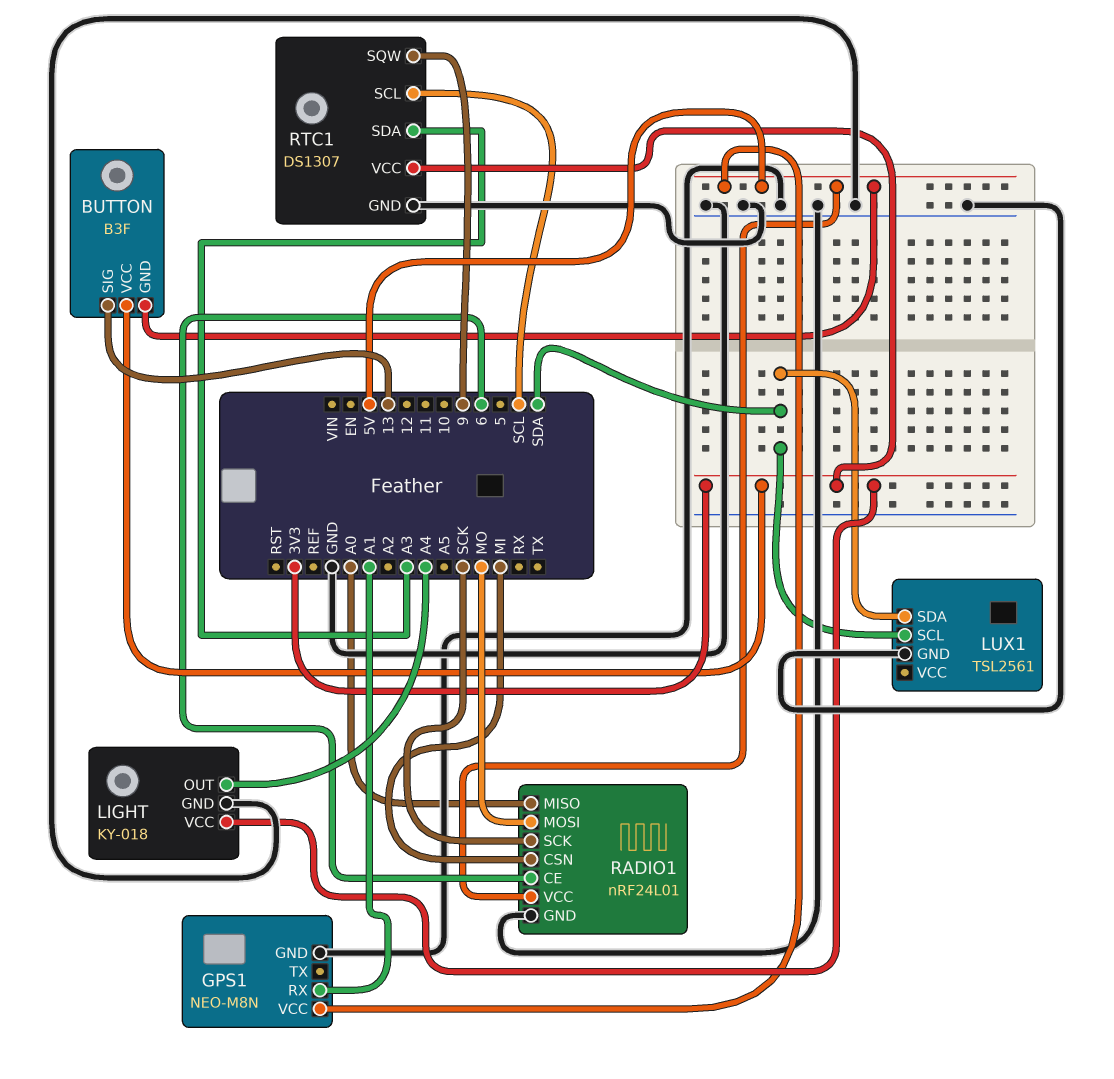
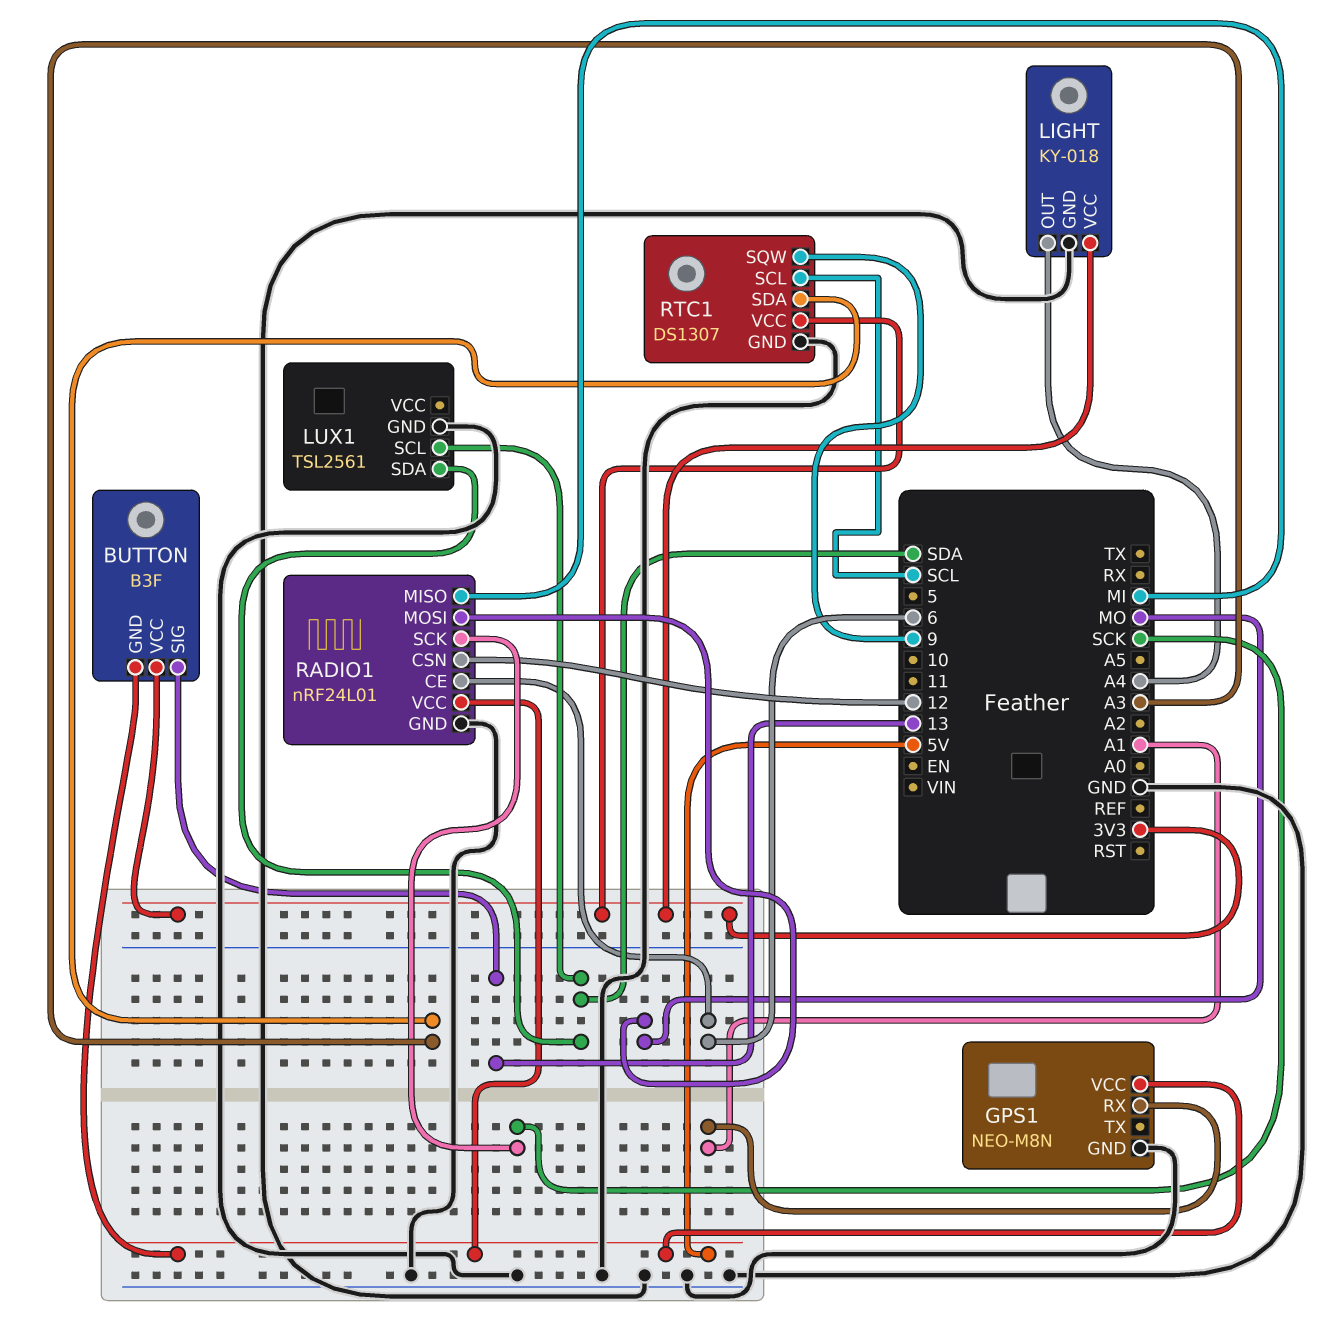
RADIO1 pin CSN: MI -> 12
RADIO1 pin MISO: A0 -> MI

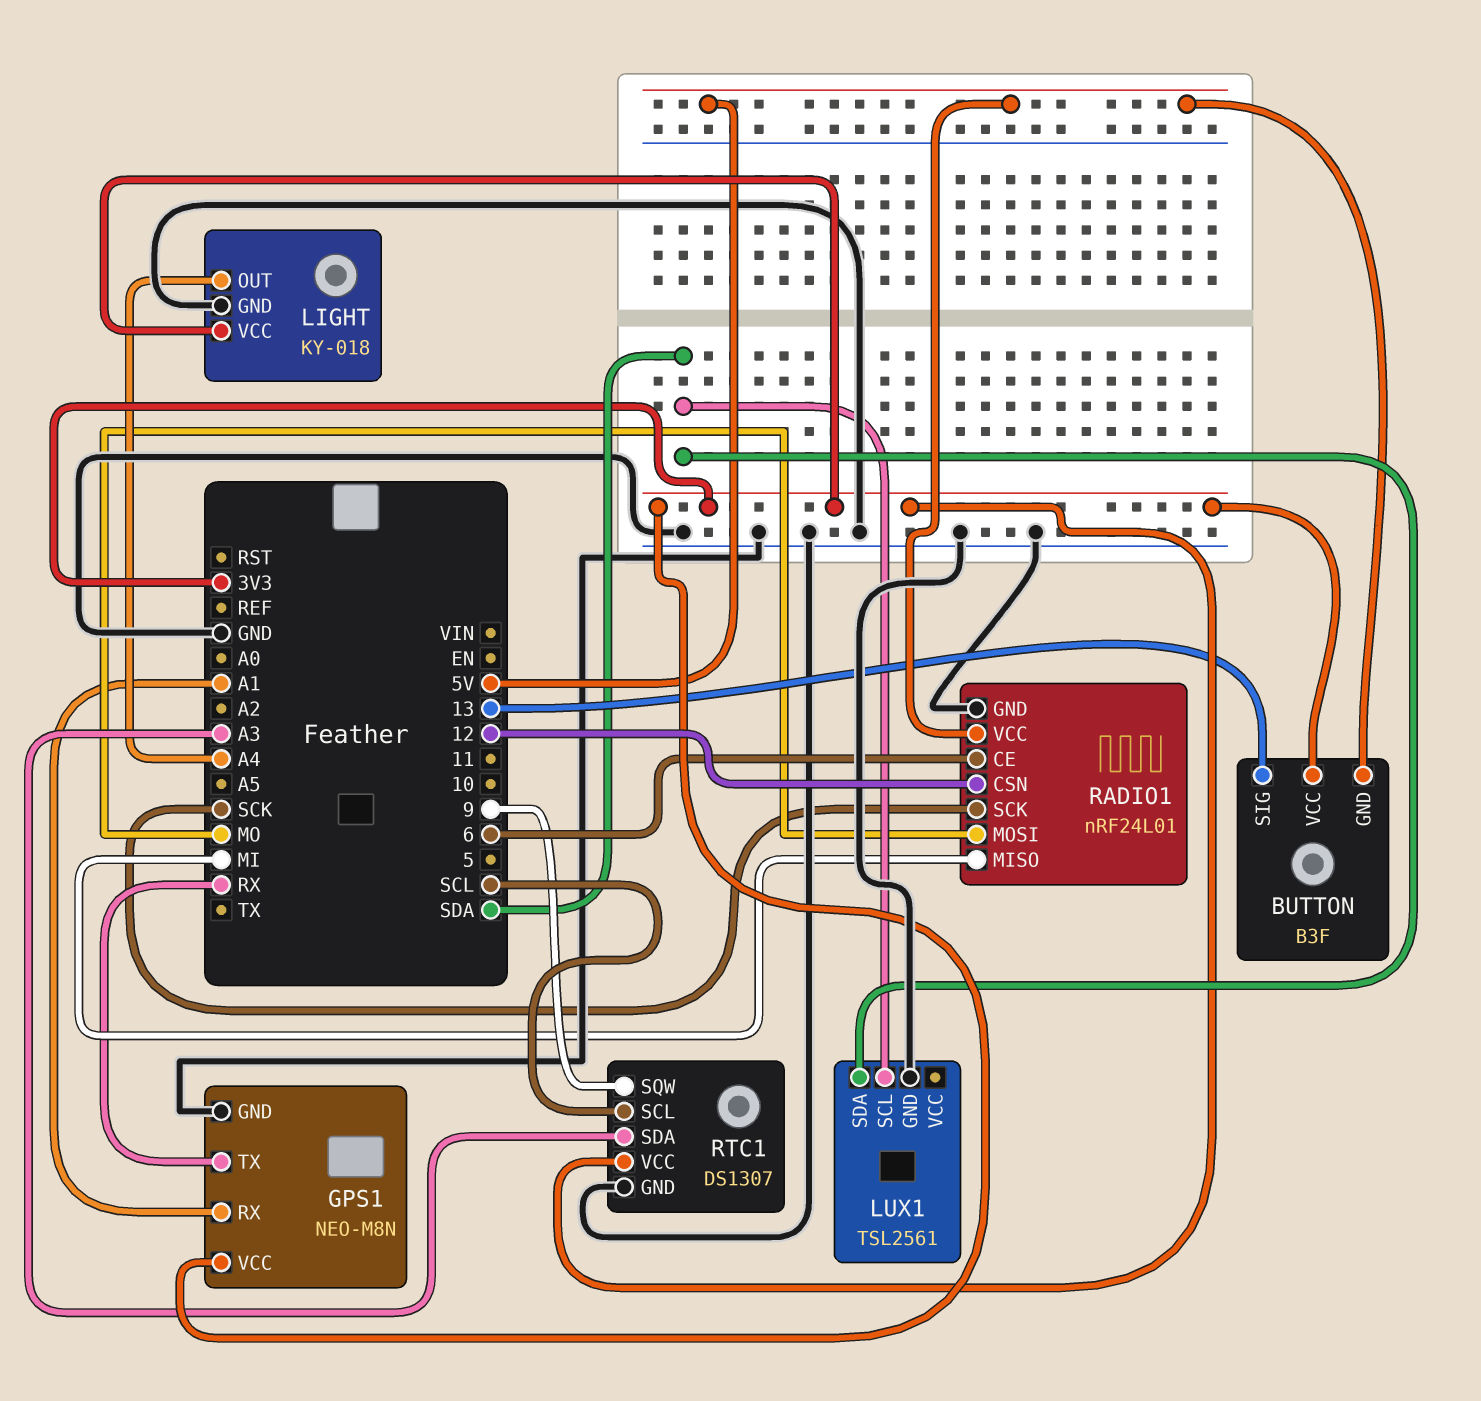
GPS1 pin TX: none -> RX
GPS1 pin VCC: 5V -> 3V3

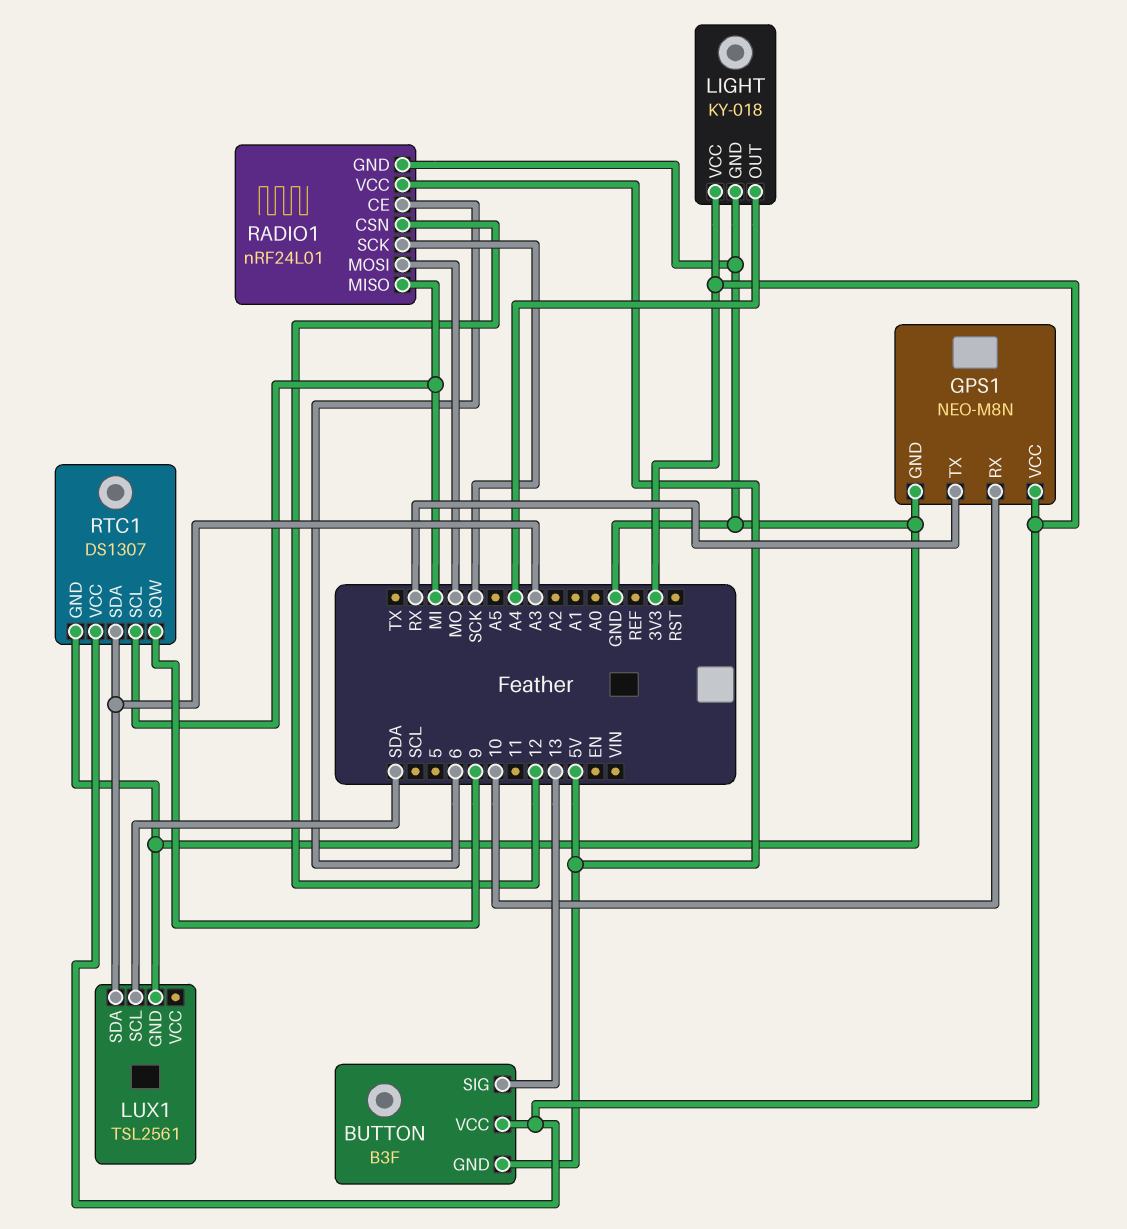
GPS1 pin RX: A1 -> 10
LUX1 pin SDA: SDA -> A3
RTC1 pin SCL: SCL -> MI

